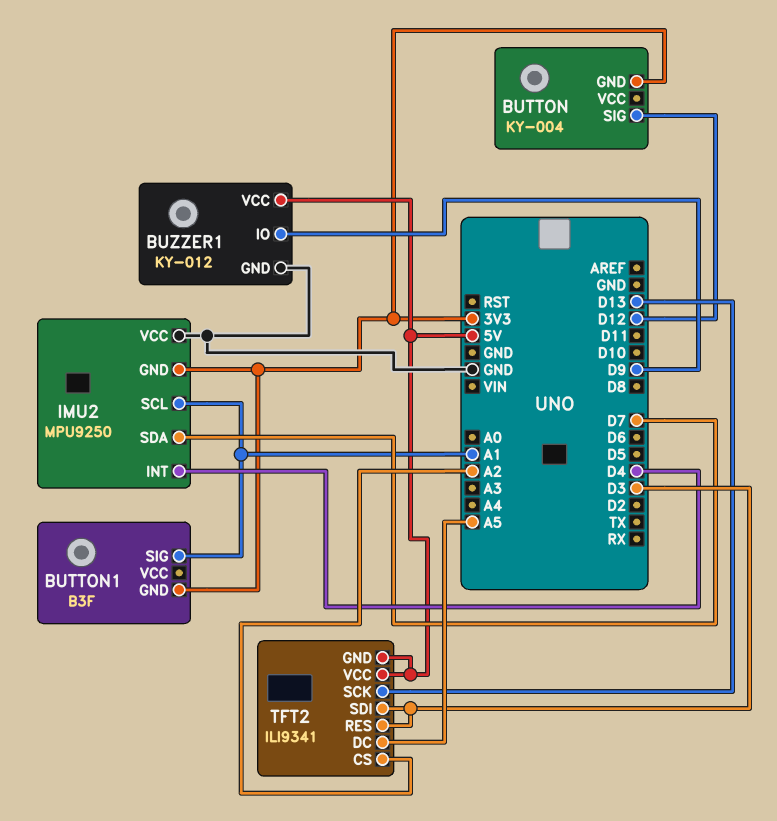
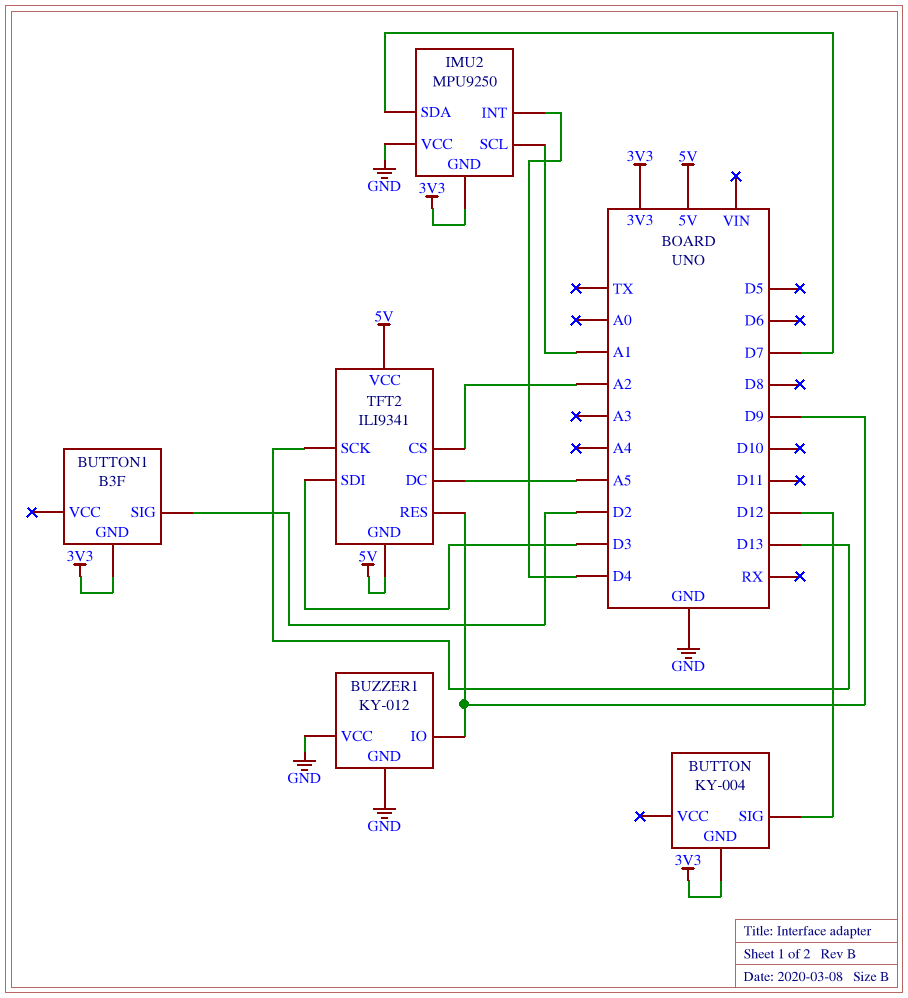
BUTTON1 pin SIG: A1 -> D2
BUZZER1 pin VCC: 5V -> GND
TFT2 pin RES: D3 -> D9

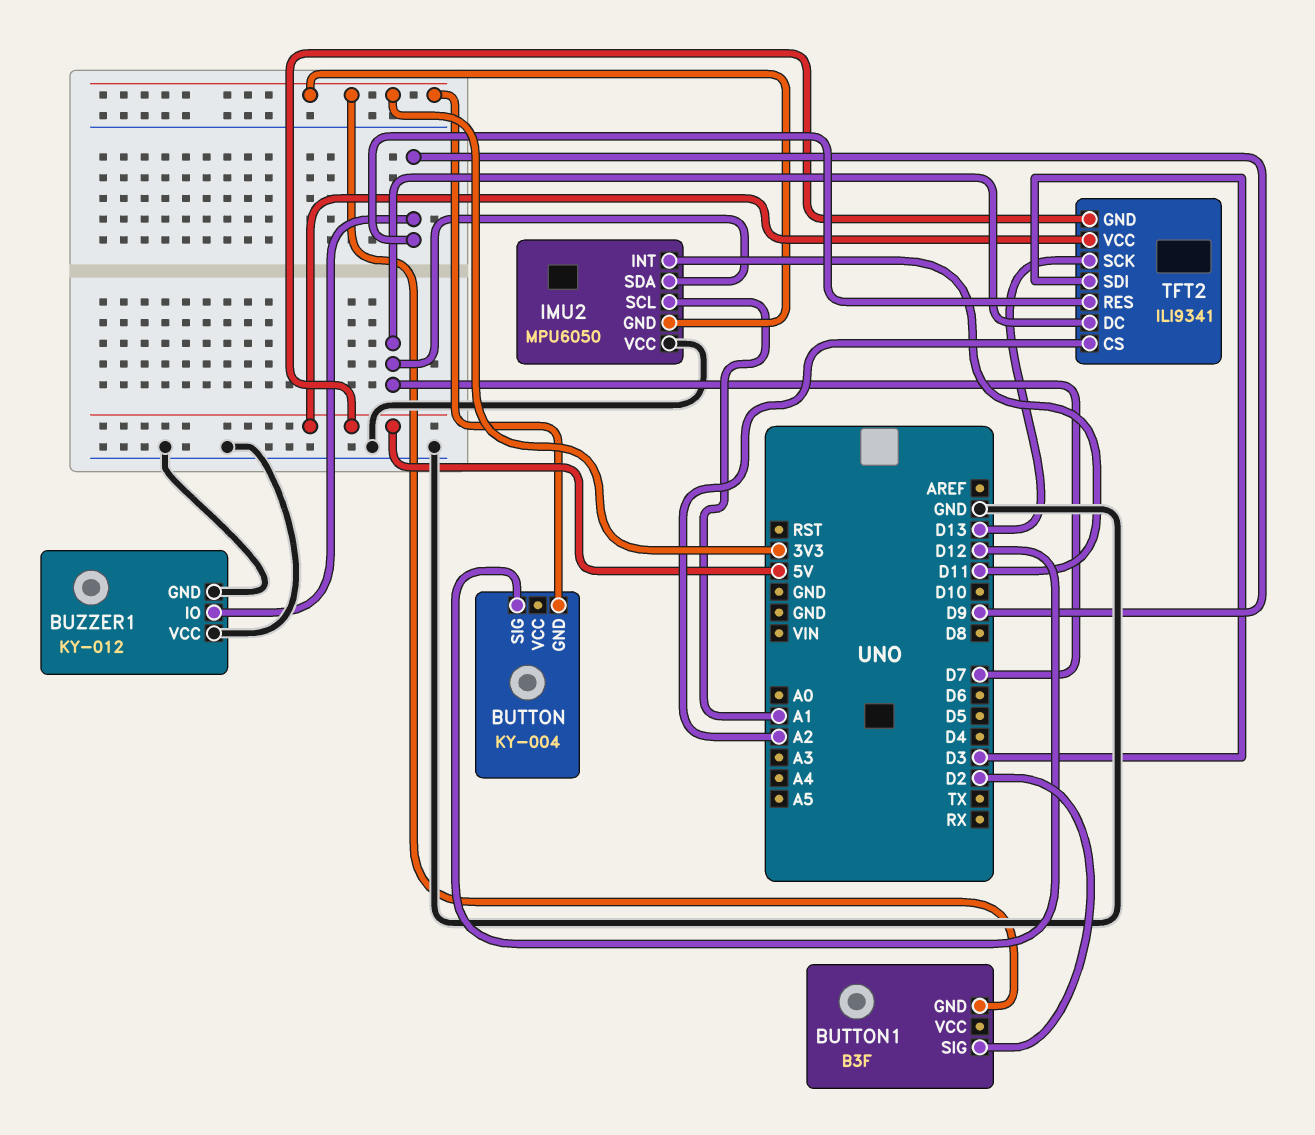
IMU2: MPU9250 -> MPU6050
IMU2 pin INT: D4 -> D11
TFT2 pin DC: A5 -> D7

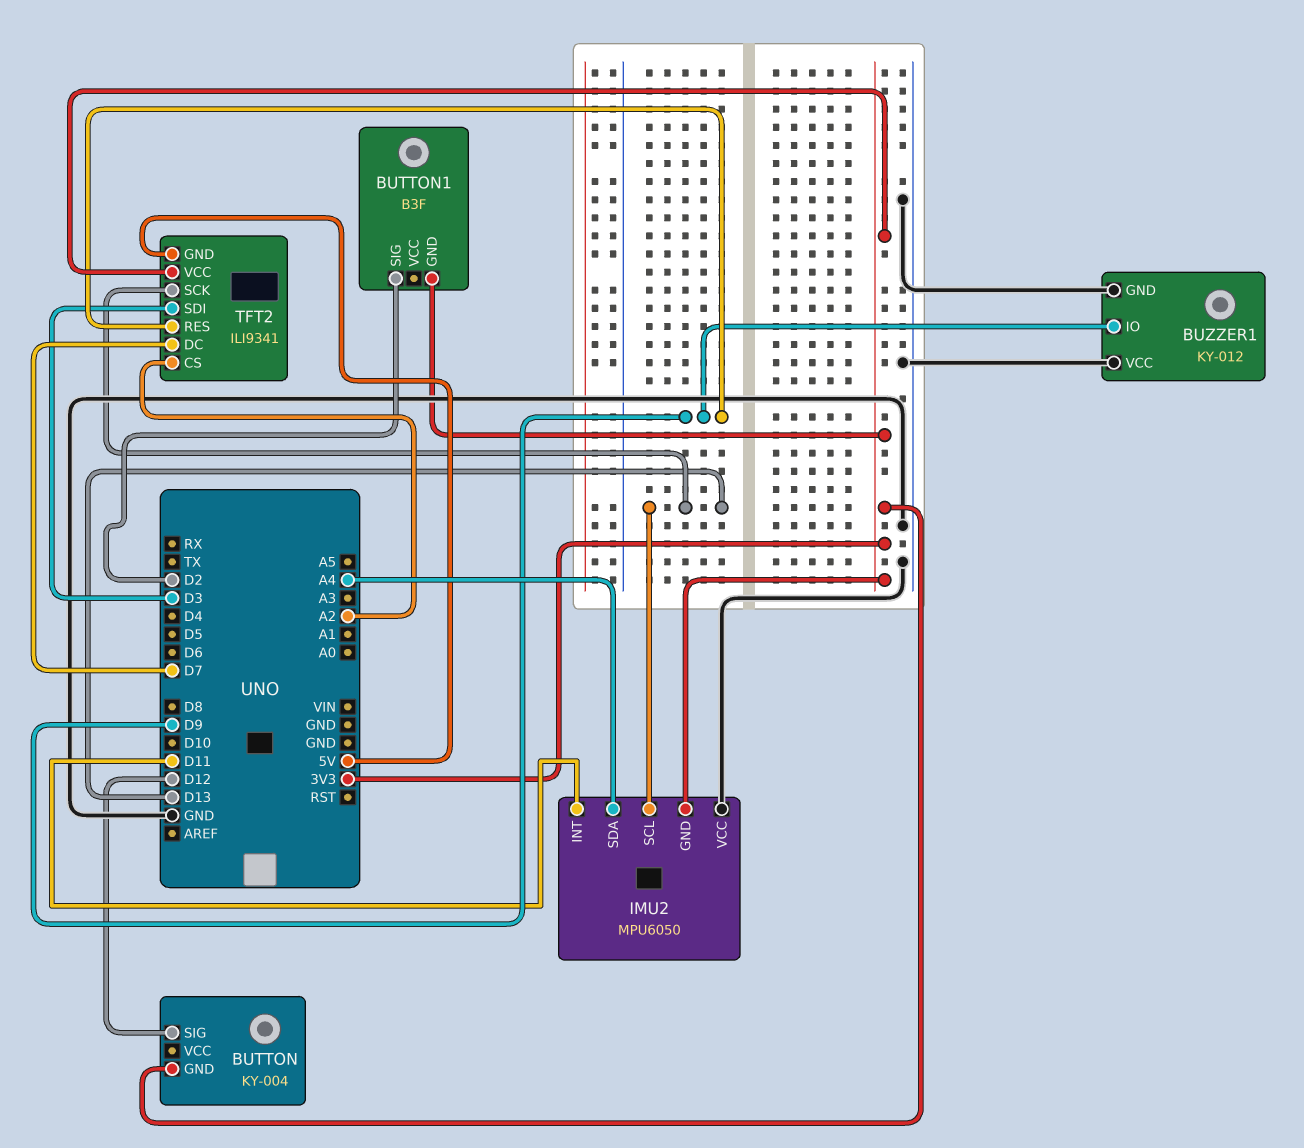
IMU2 pin SCL: A1 -> D13
IMU2 pin SDA: D7 -> A4
TFT2 pin VCC: 5V -> 3V3

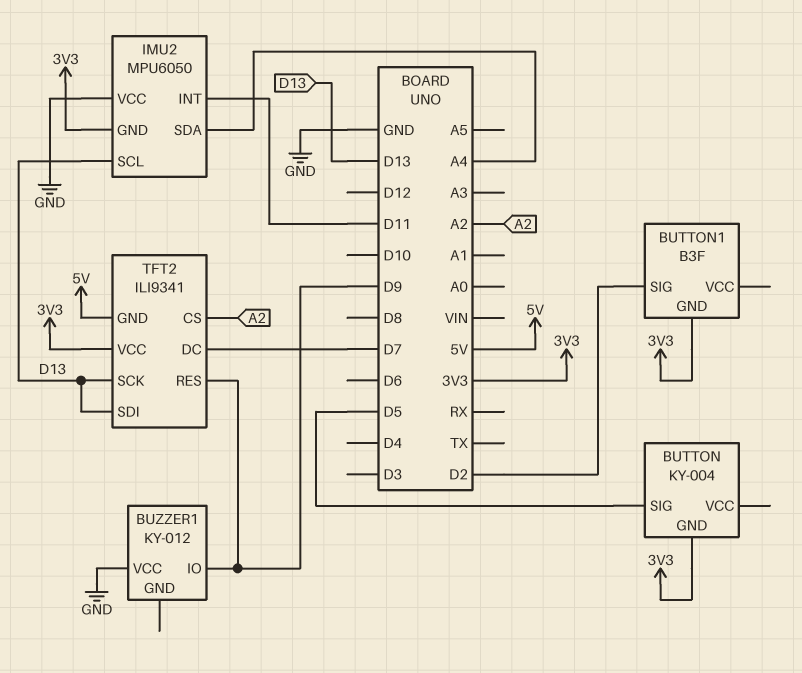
BUTTON pin SIG: D12 -> D5
BUZZER1 pin GND: GND -> none
TFT2 pin SDI: D3 -> D13

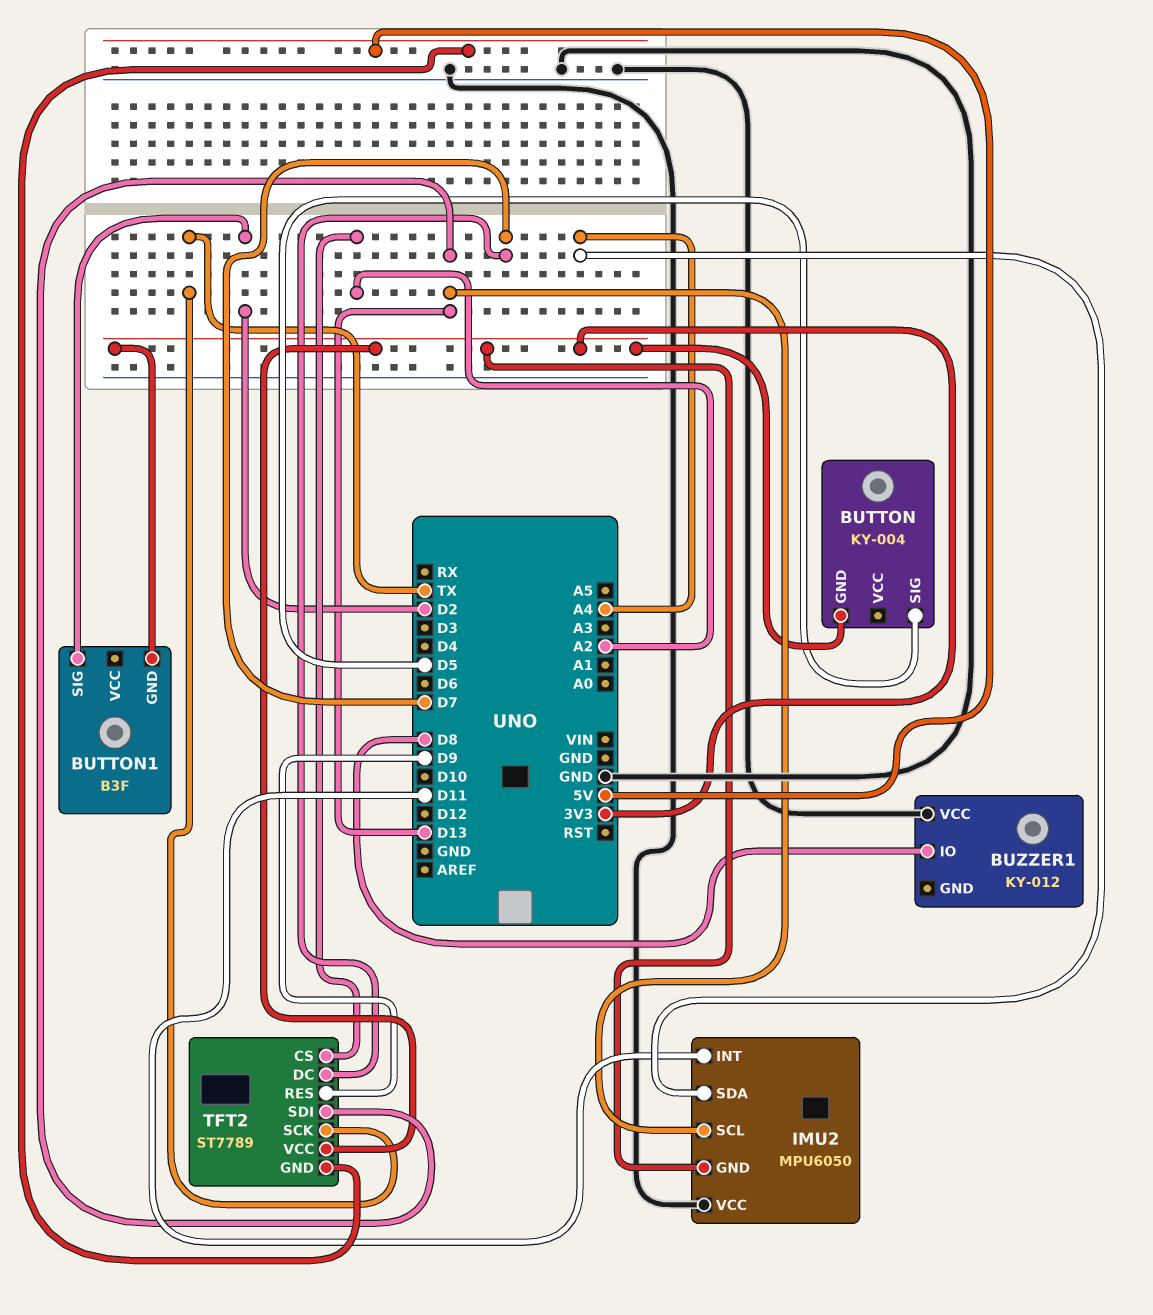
BUZZER1 pin IO: D9 -> D8
TFT2: ILI9341 -> ST7789
TFT2 pin SCK: D13 -> TX

